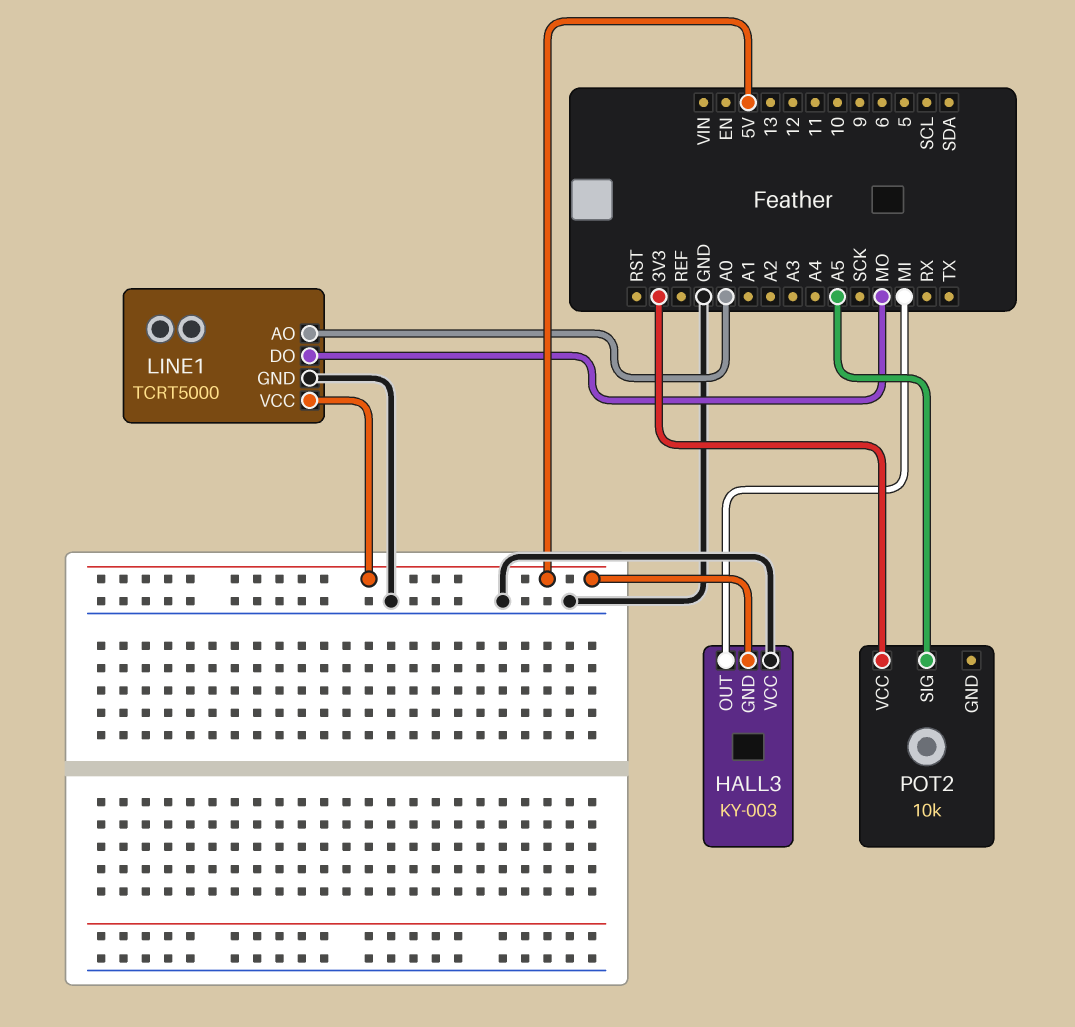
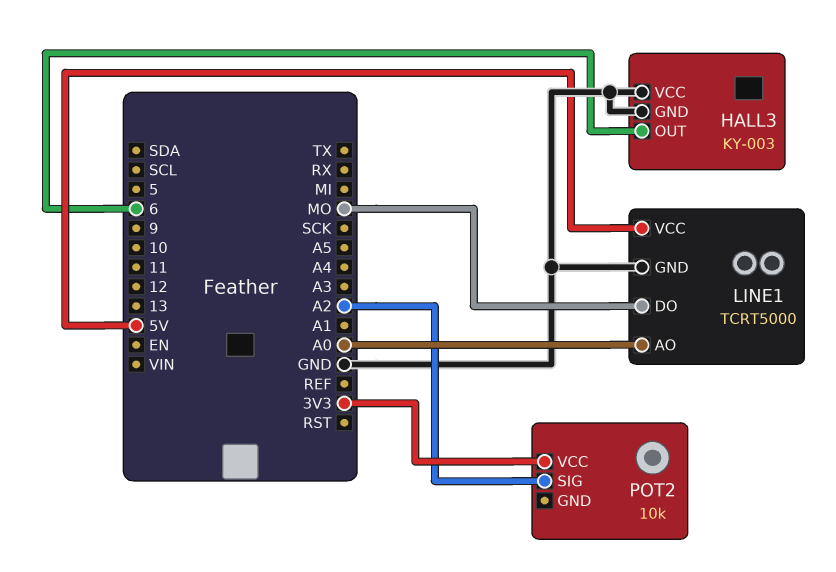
HALL3 pin GND: 5V -> GND
HALL3 pin OUT: MI -> 6
POT2 pin SIG: A5 -> A2

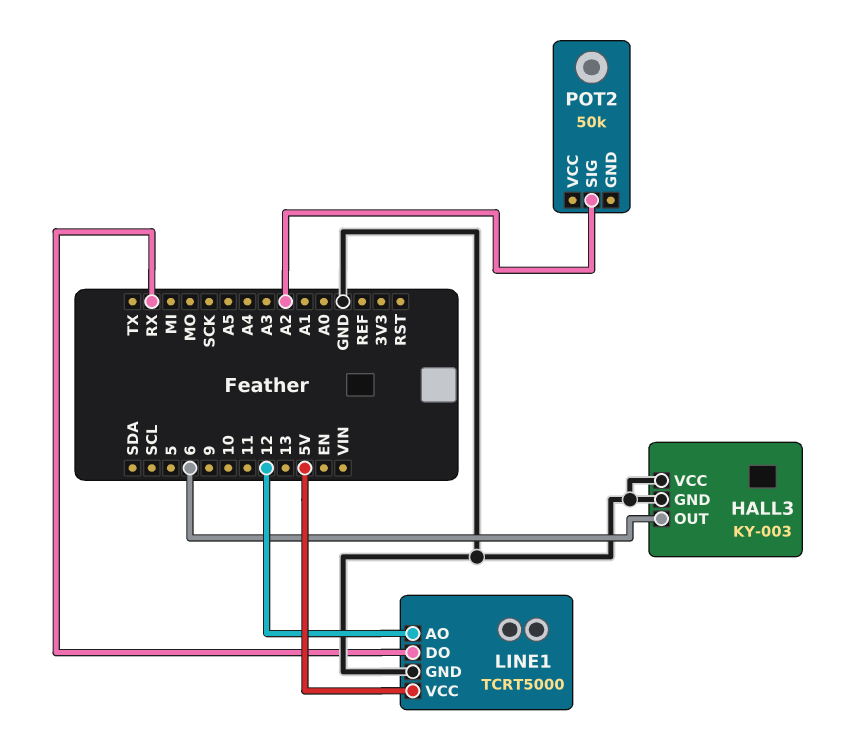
LINE1 pin AO: A0 -> 12
LINE1 pin DO: MO -> RX
POT2: 10k -> 50k
POT2 pin VCC: 3V3 -> none

